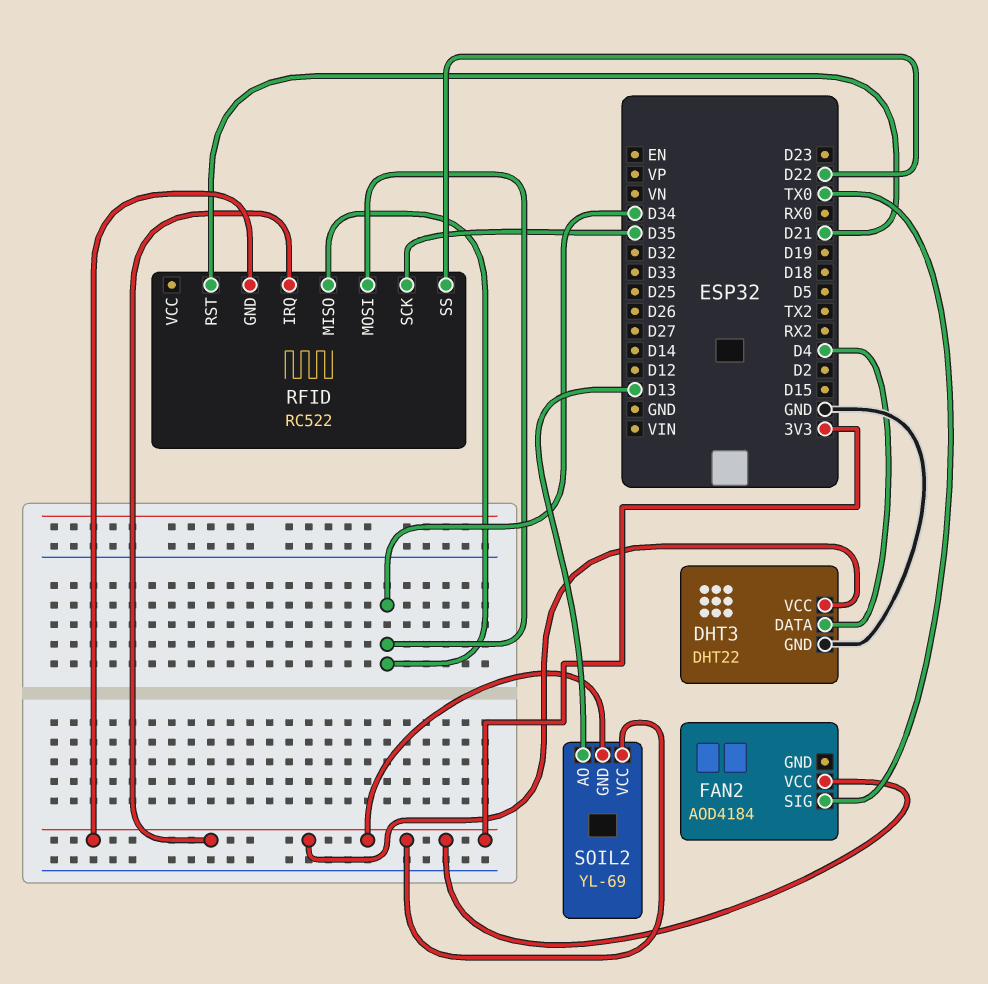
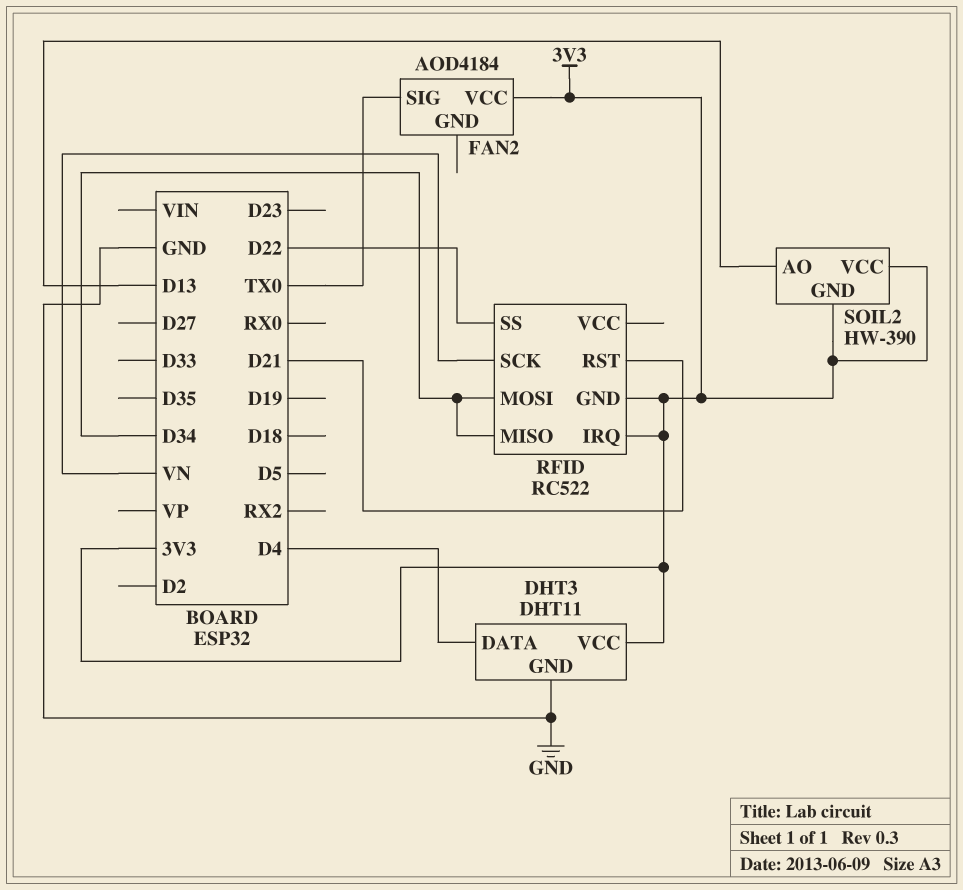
DHT3: DHT22 -> DHT11
RFID pin SCK: D35 -> VN
SOIL2: YL-69 -> HW-390

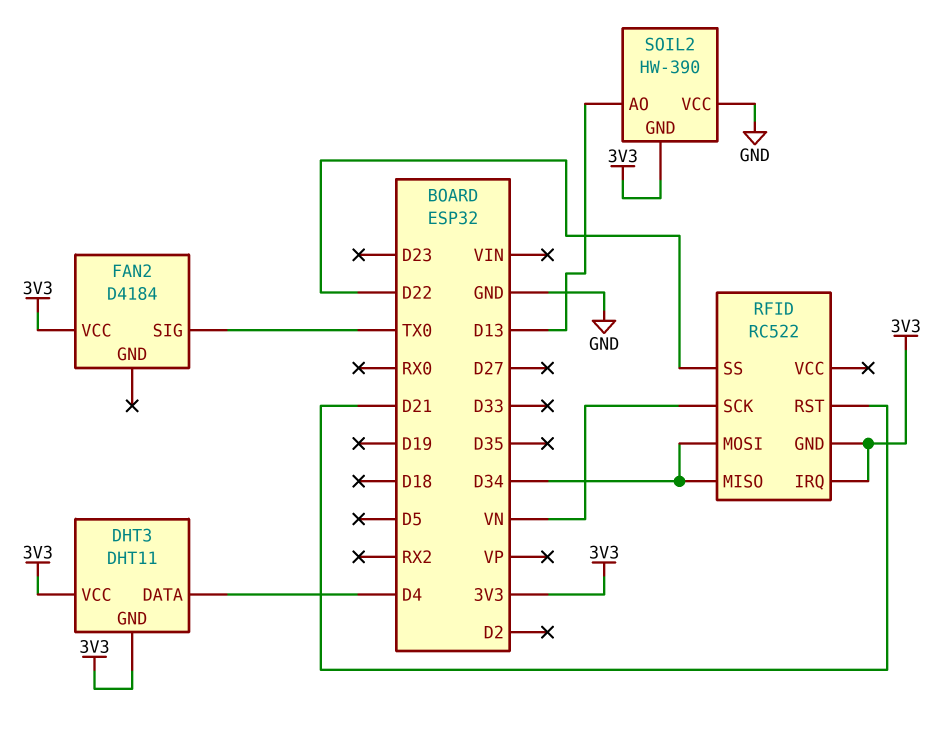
DHT3 pin GND: GND -> 3V3
FAN2: AOD4184 -> D4184
SOIL2 pin VCC: 3V3 -> GND

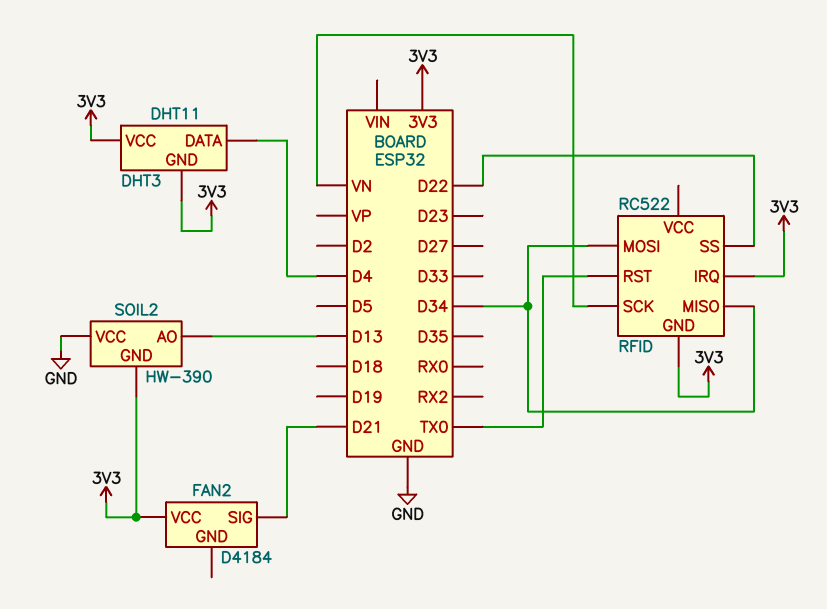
FAN2 pin SIG: TX0 -> D21
RFID pin RST: D21 -> TX0

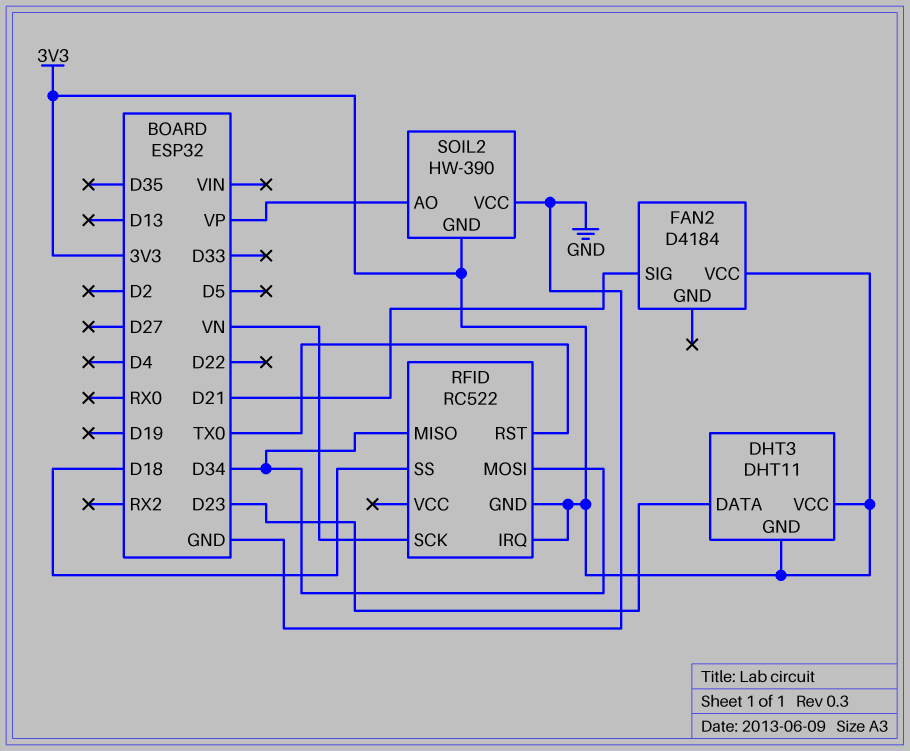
DHT3 pin DATA: D4 -> D23
RFID pin SS: D22 -> D18
SOIL2 pin AO: D13 -> VP

